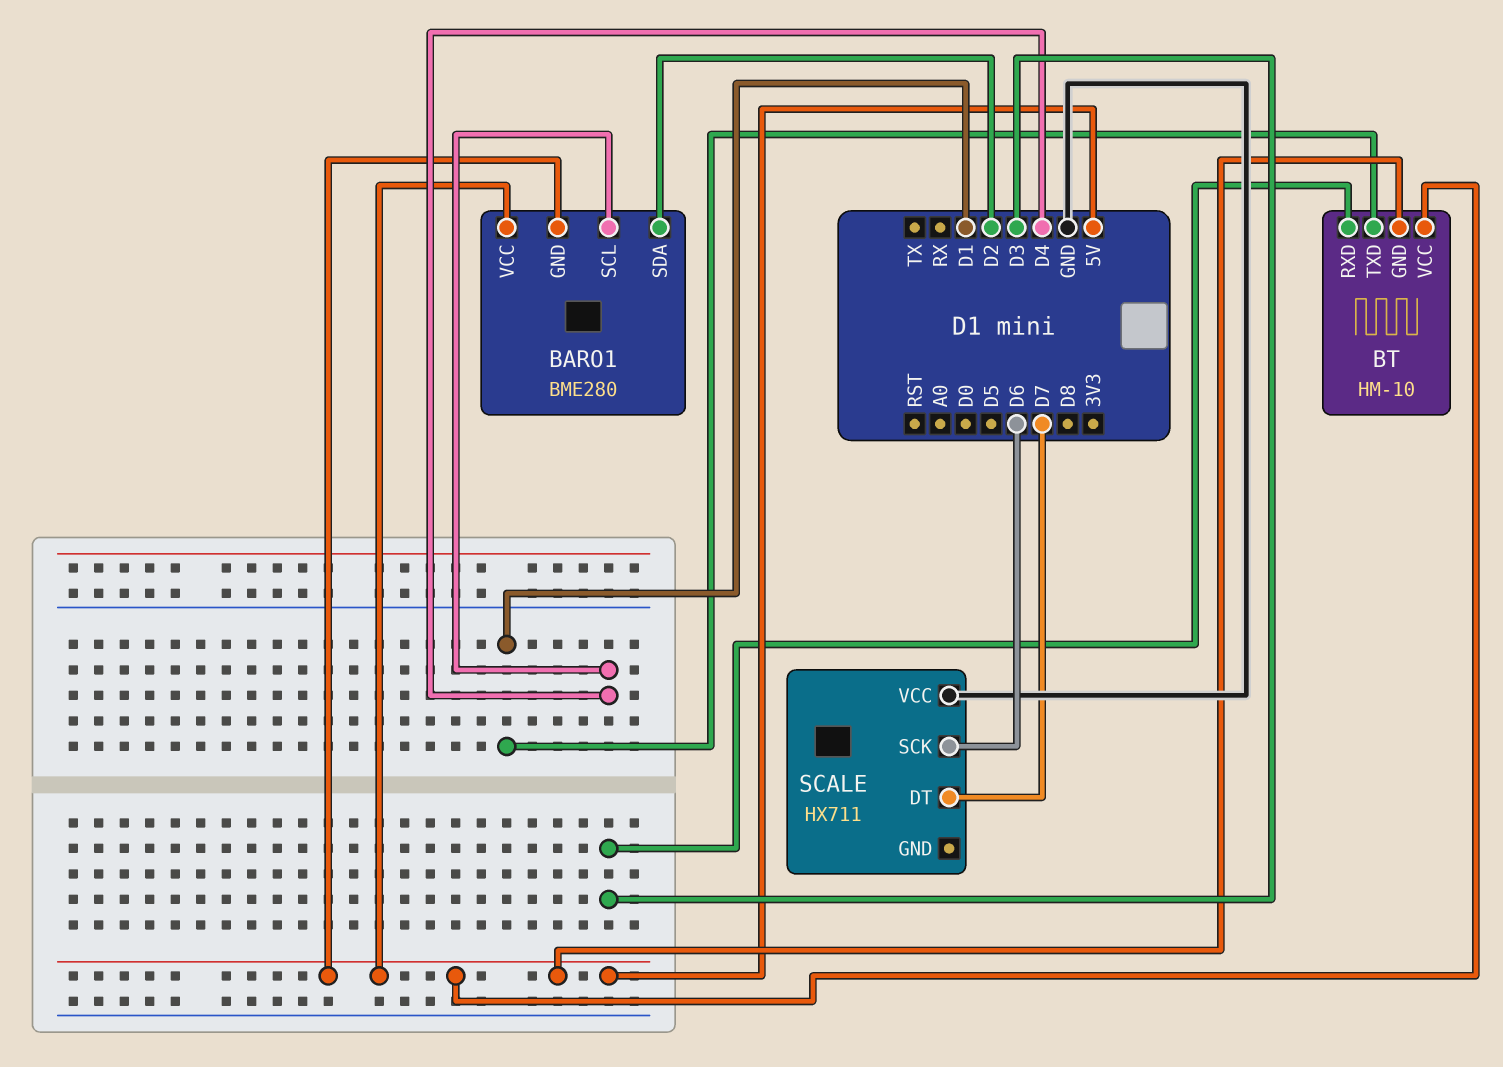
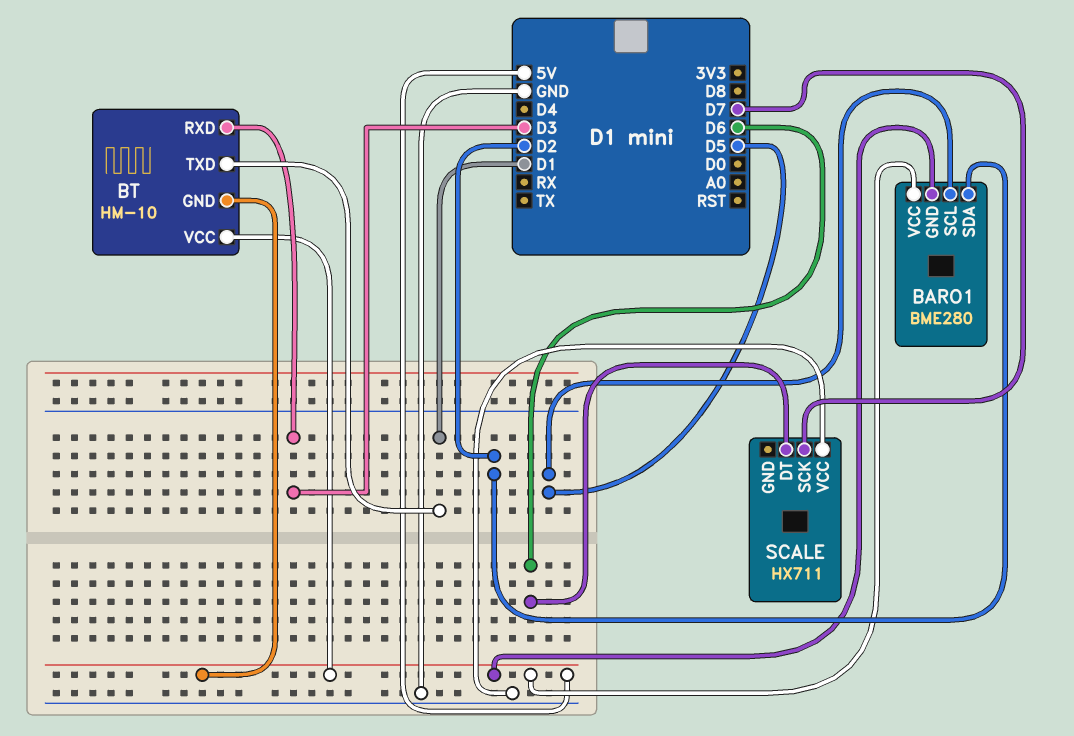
BARO1 pin SCL: D4 -> D5
SCALE pin DT: D7 -> D6
SCALE pin SCK: D6 -> D7

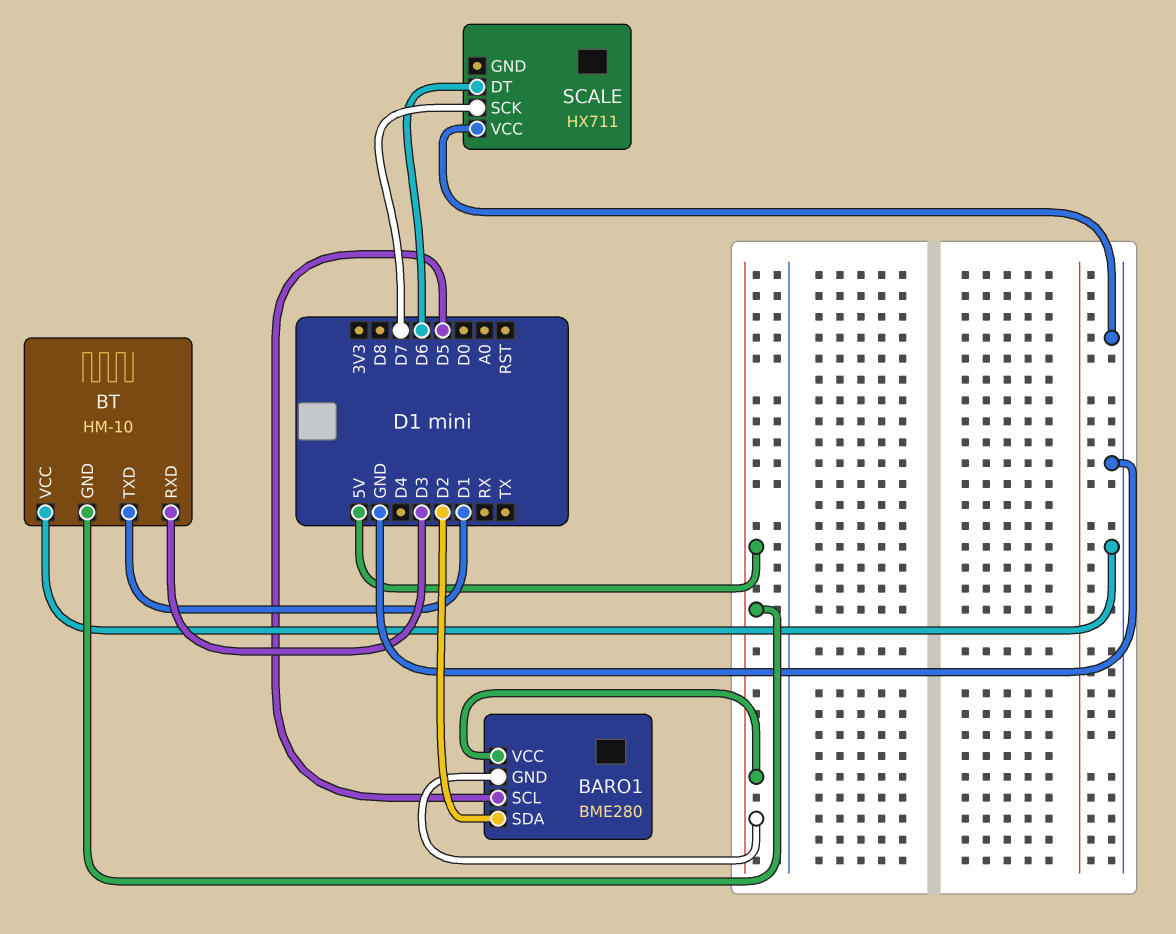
BT pin VCC: 5V -> GND

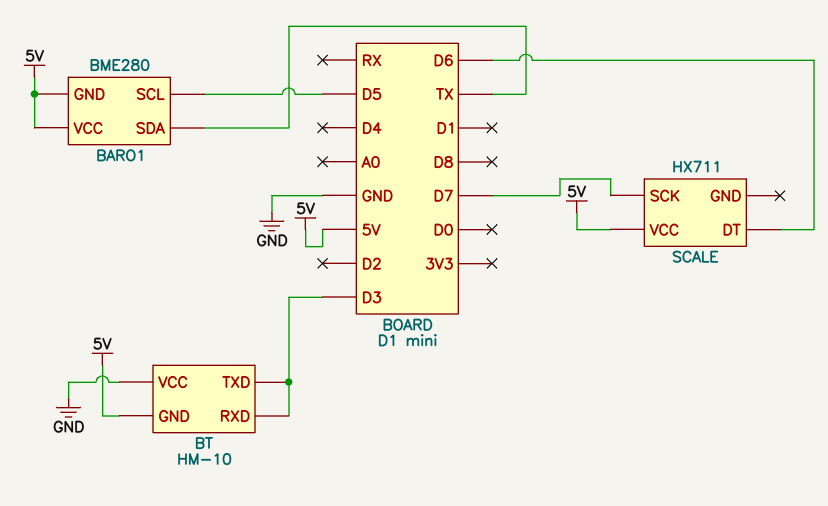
BARO1 pin SDA: D2 -> TX
BT pin TXD: D1 -> D3
SCALE pin VCC: GND -> 5V

